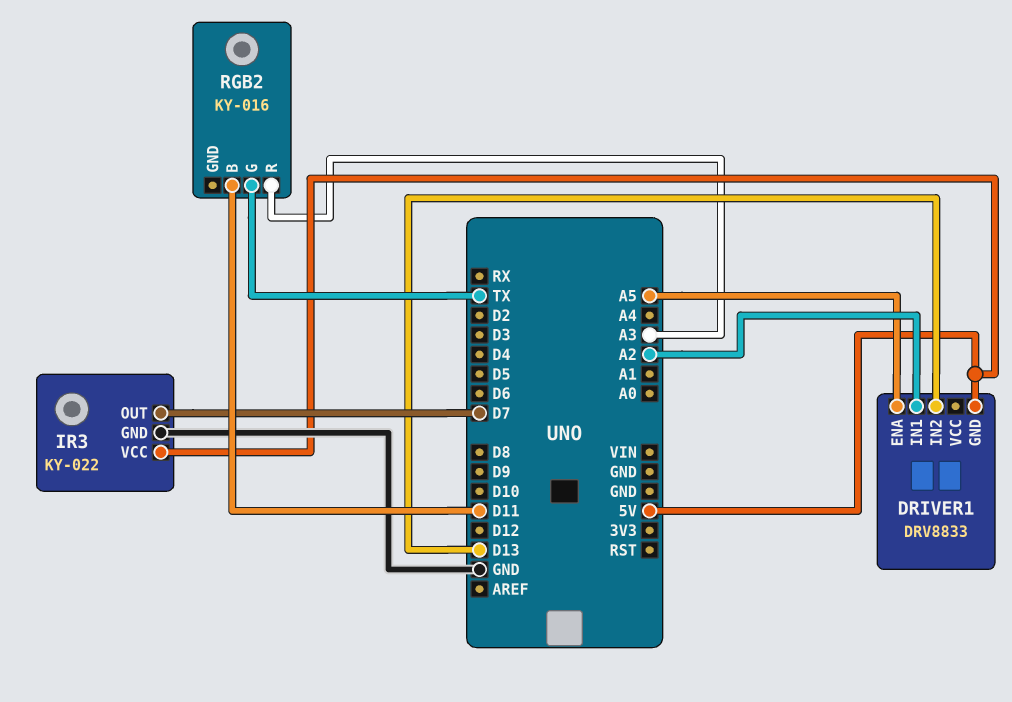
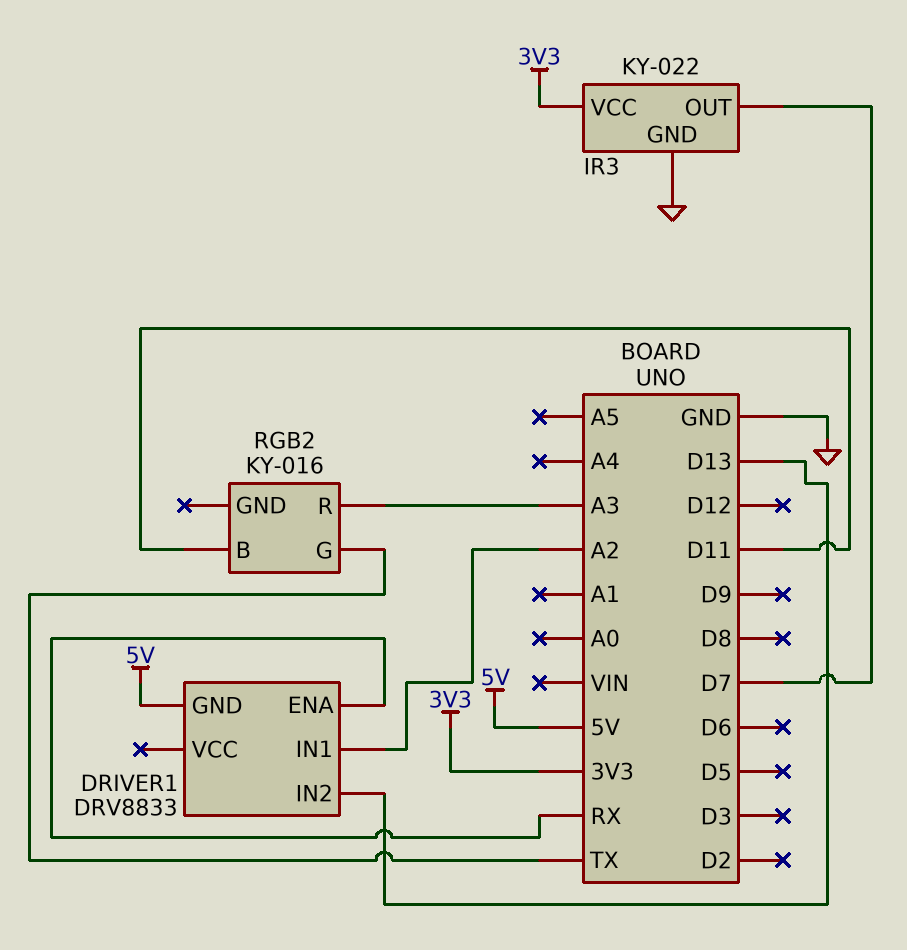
DRIVER1 pin ENA: A5 -> RX
IR3 pin VCC: 5V -> 3V3

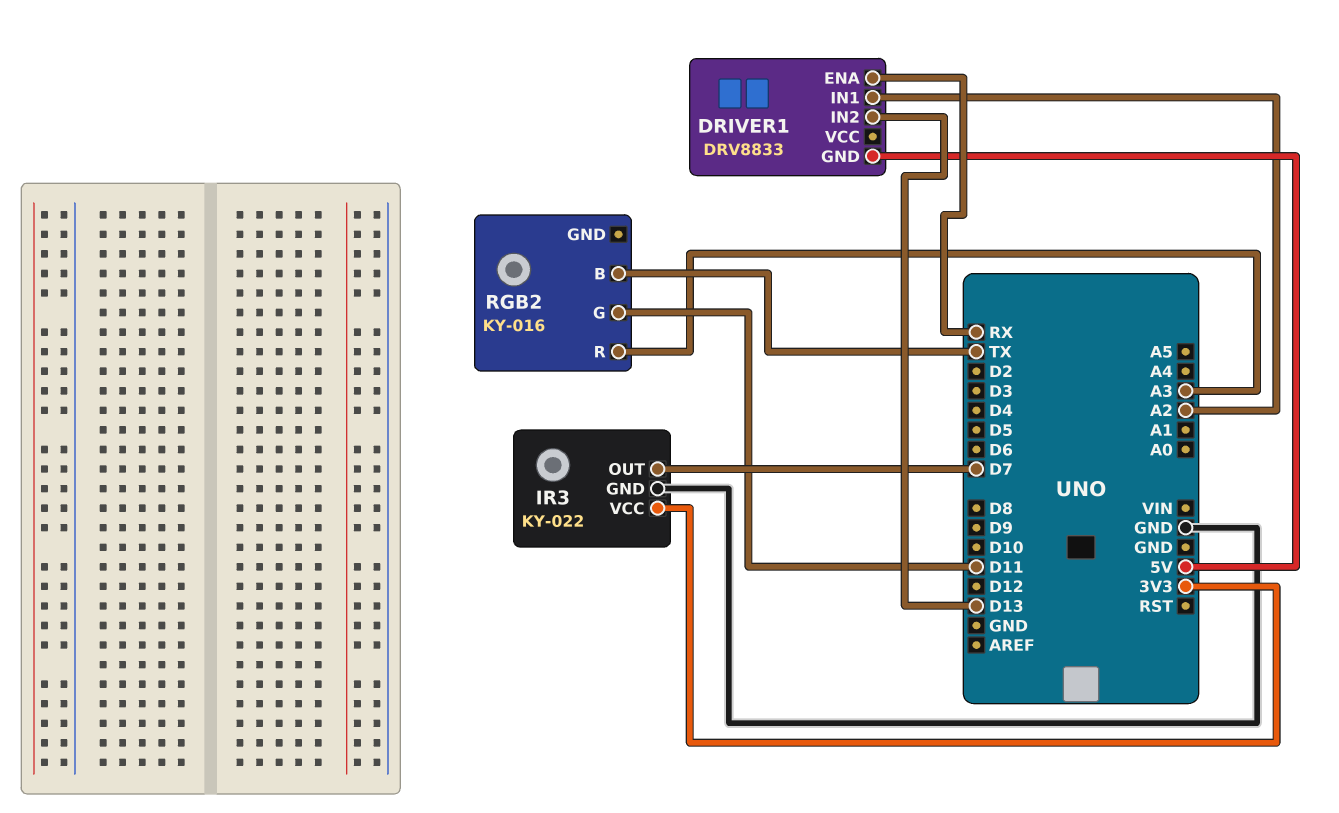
RGB2 pin B: D11 -> TX
RGB2 pin G: TX -> D11

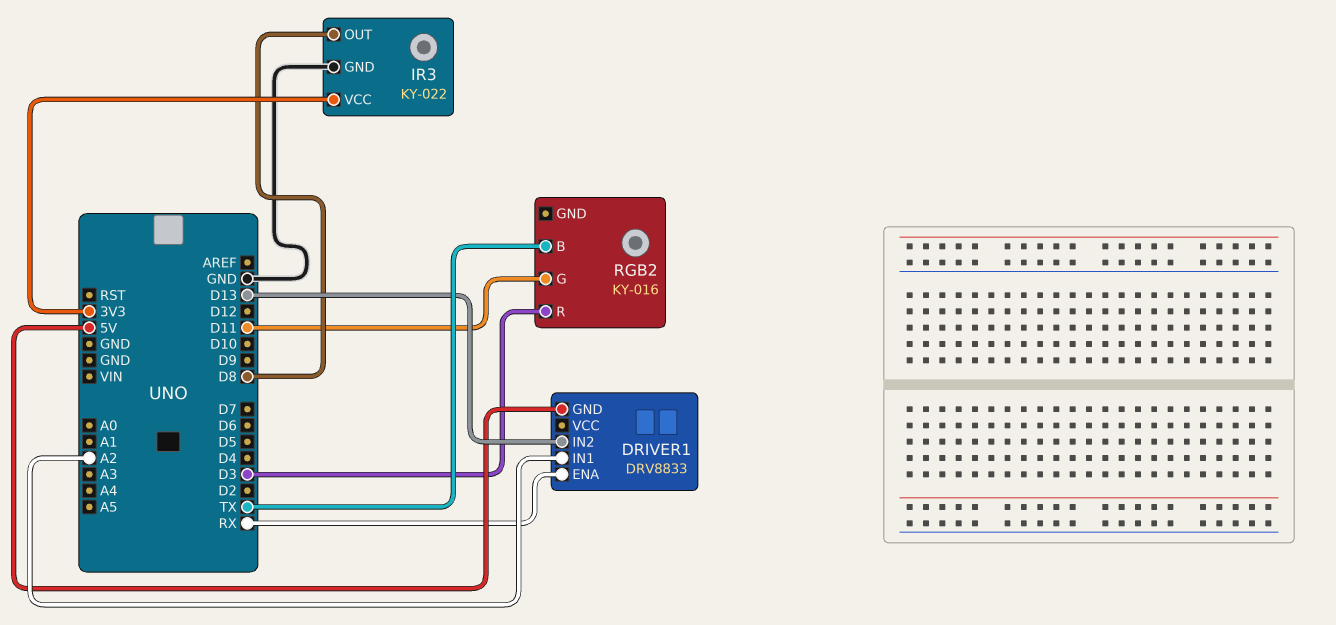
IR3 pin OUT: D7 -> D8
RGB2 pin R: A3 -> D3

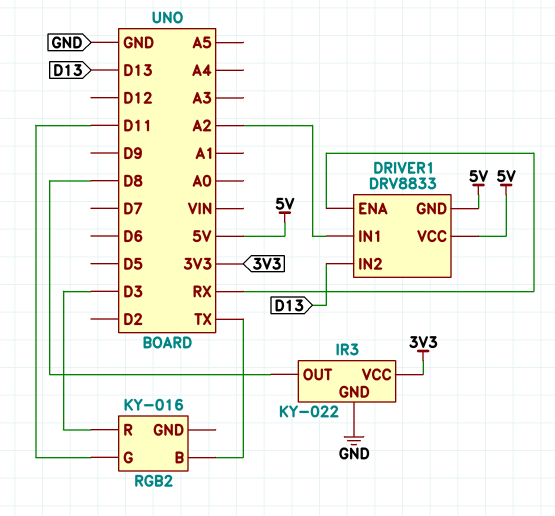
DRIVER1 pin VCC: none -> 5V

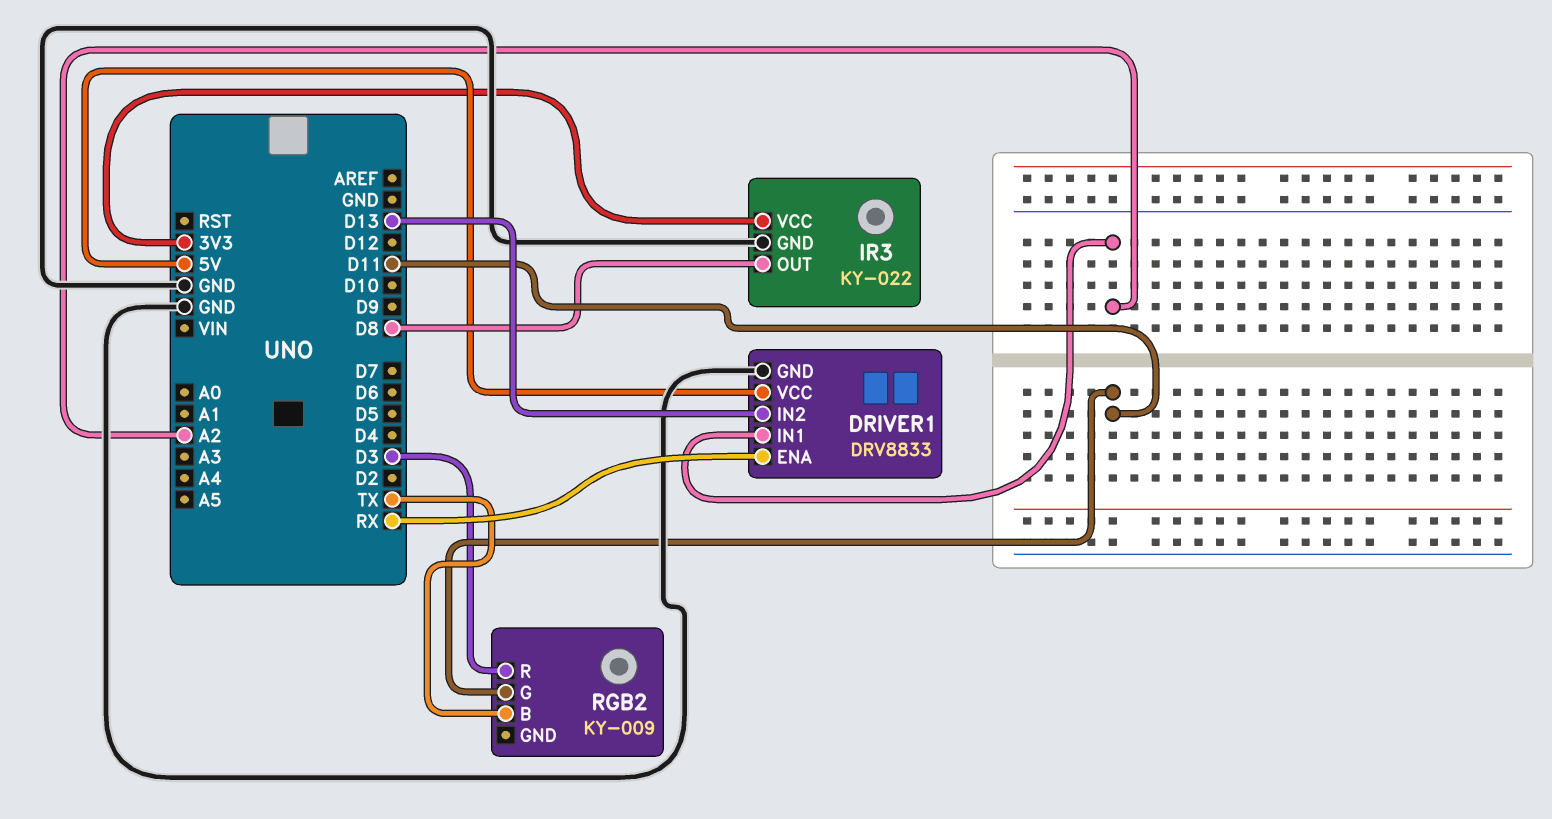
DRIVER1 pin GND: 5V -> GND
RGB2: KY-016 -> KY-009

